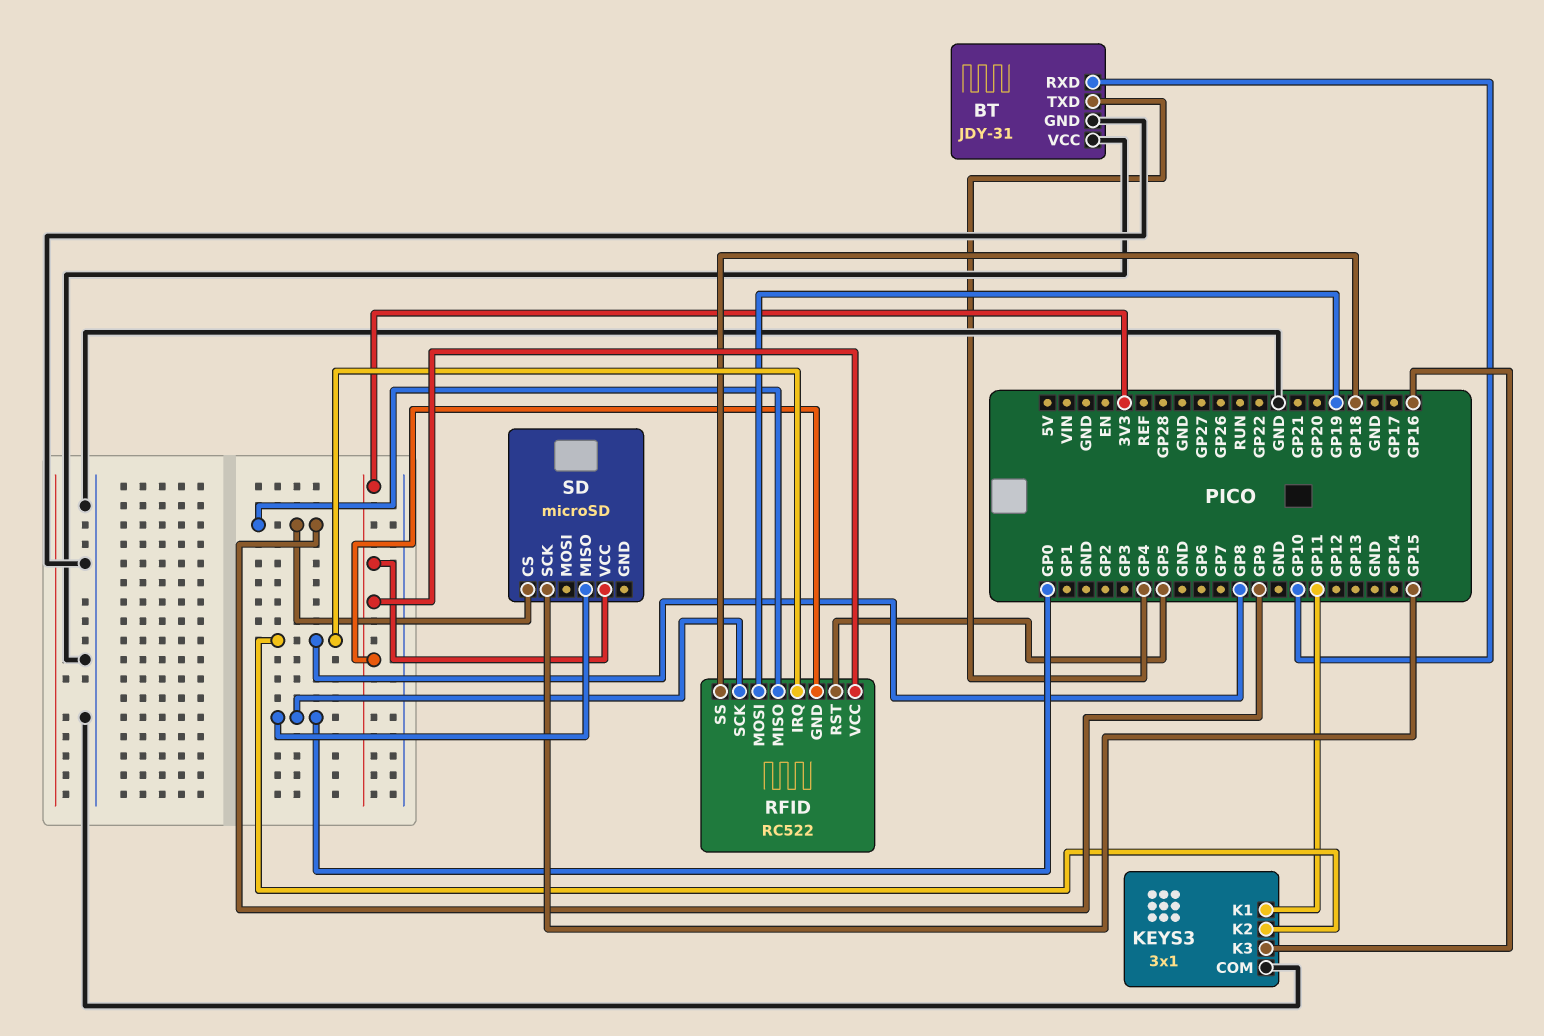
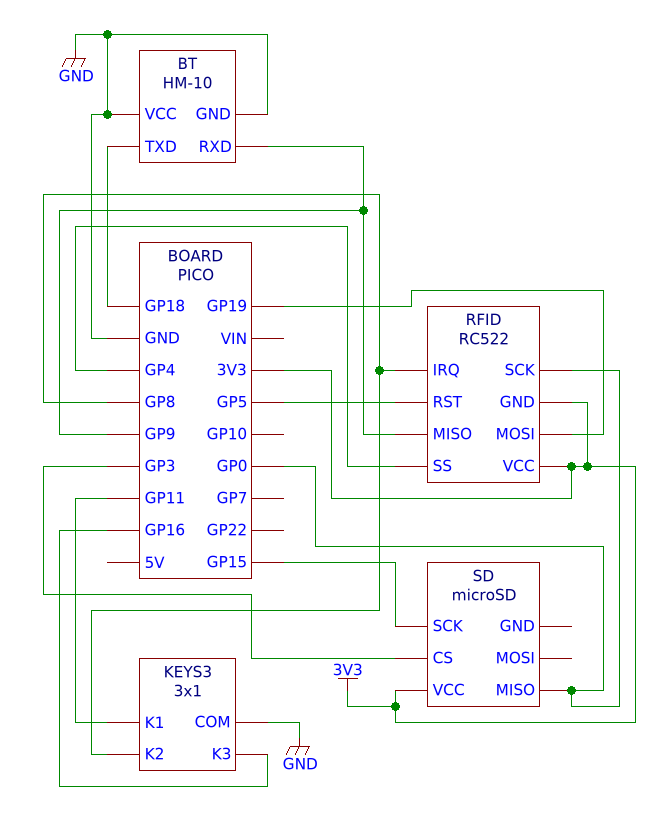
BT: JDY-31 -> HM-10
BT pin RXD: GP10 -> GP9
BT pin TXD: GP4 -> GP18
RFID pin SS: GP18 -> GP4
SD pin CS: GP9 -> GP3

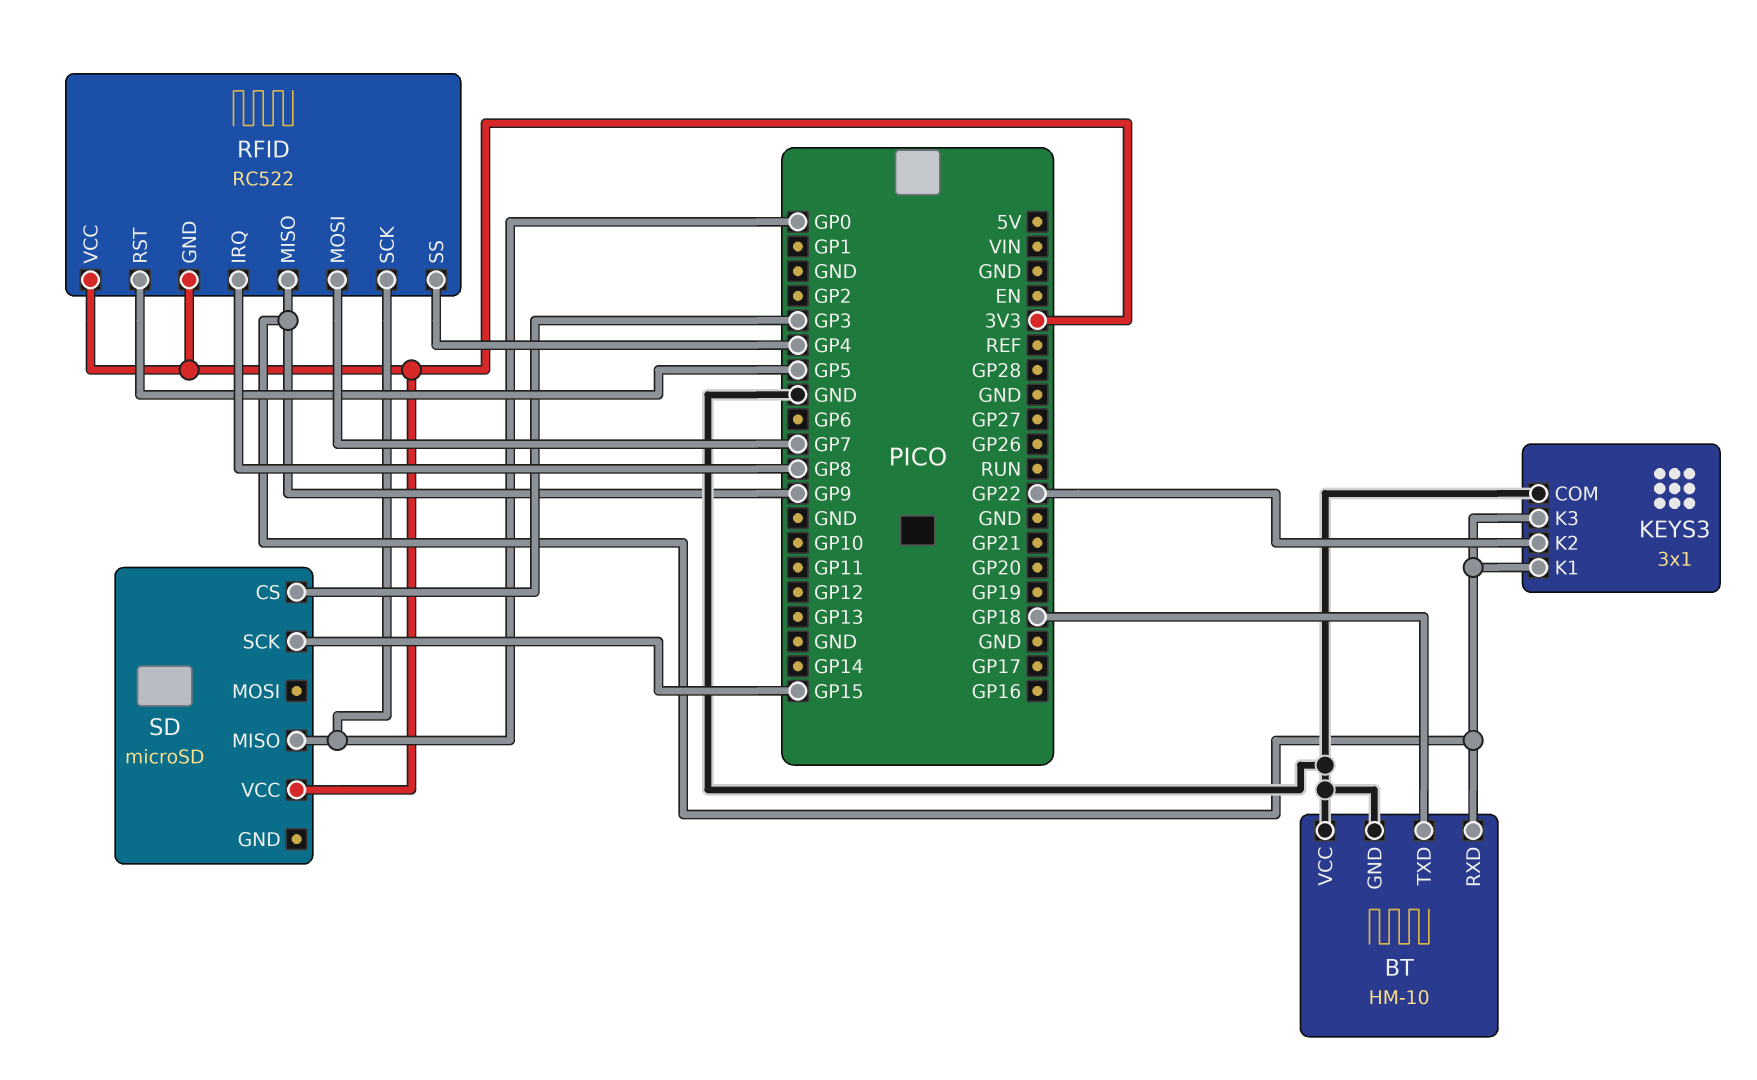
KEYS3 pin K1: GP11 -> GP9
KEYS3 pin K2: GP8 -> GP22
KEYS3 pin K3: GP16 -> GP9
RFID pin MOSI: GP19 -> GP7

